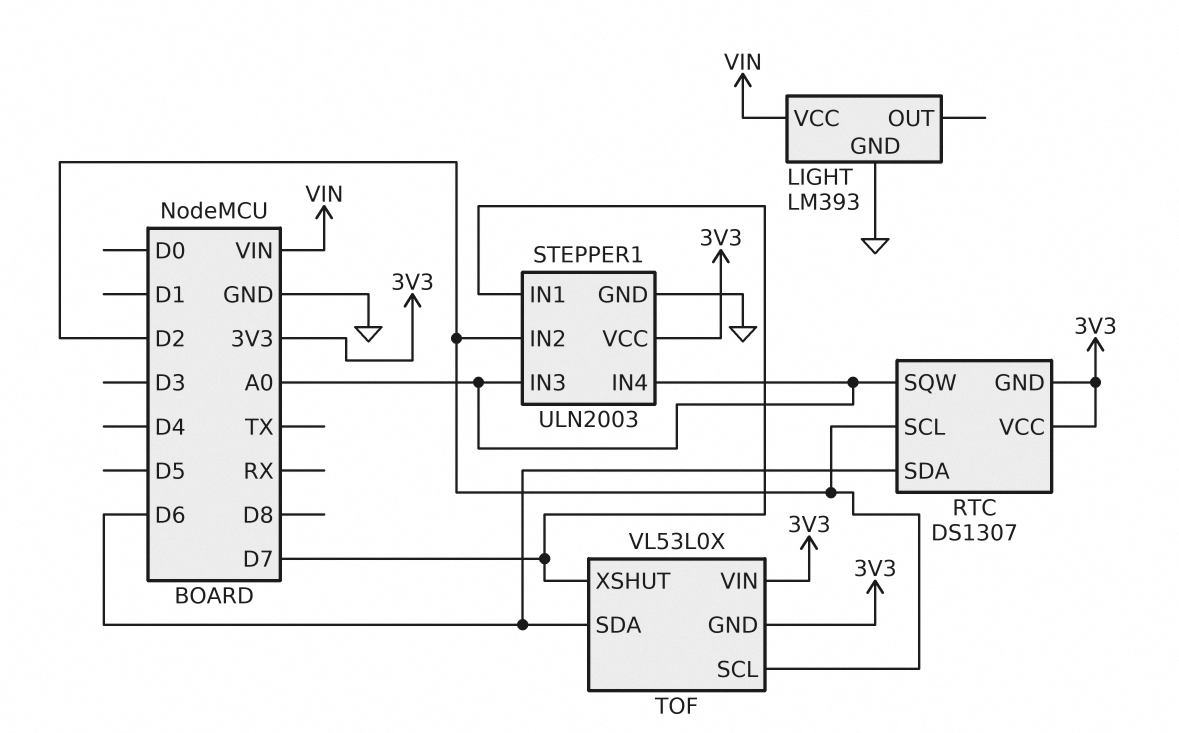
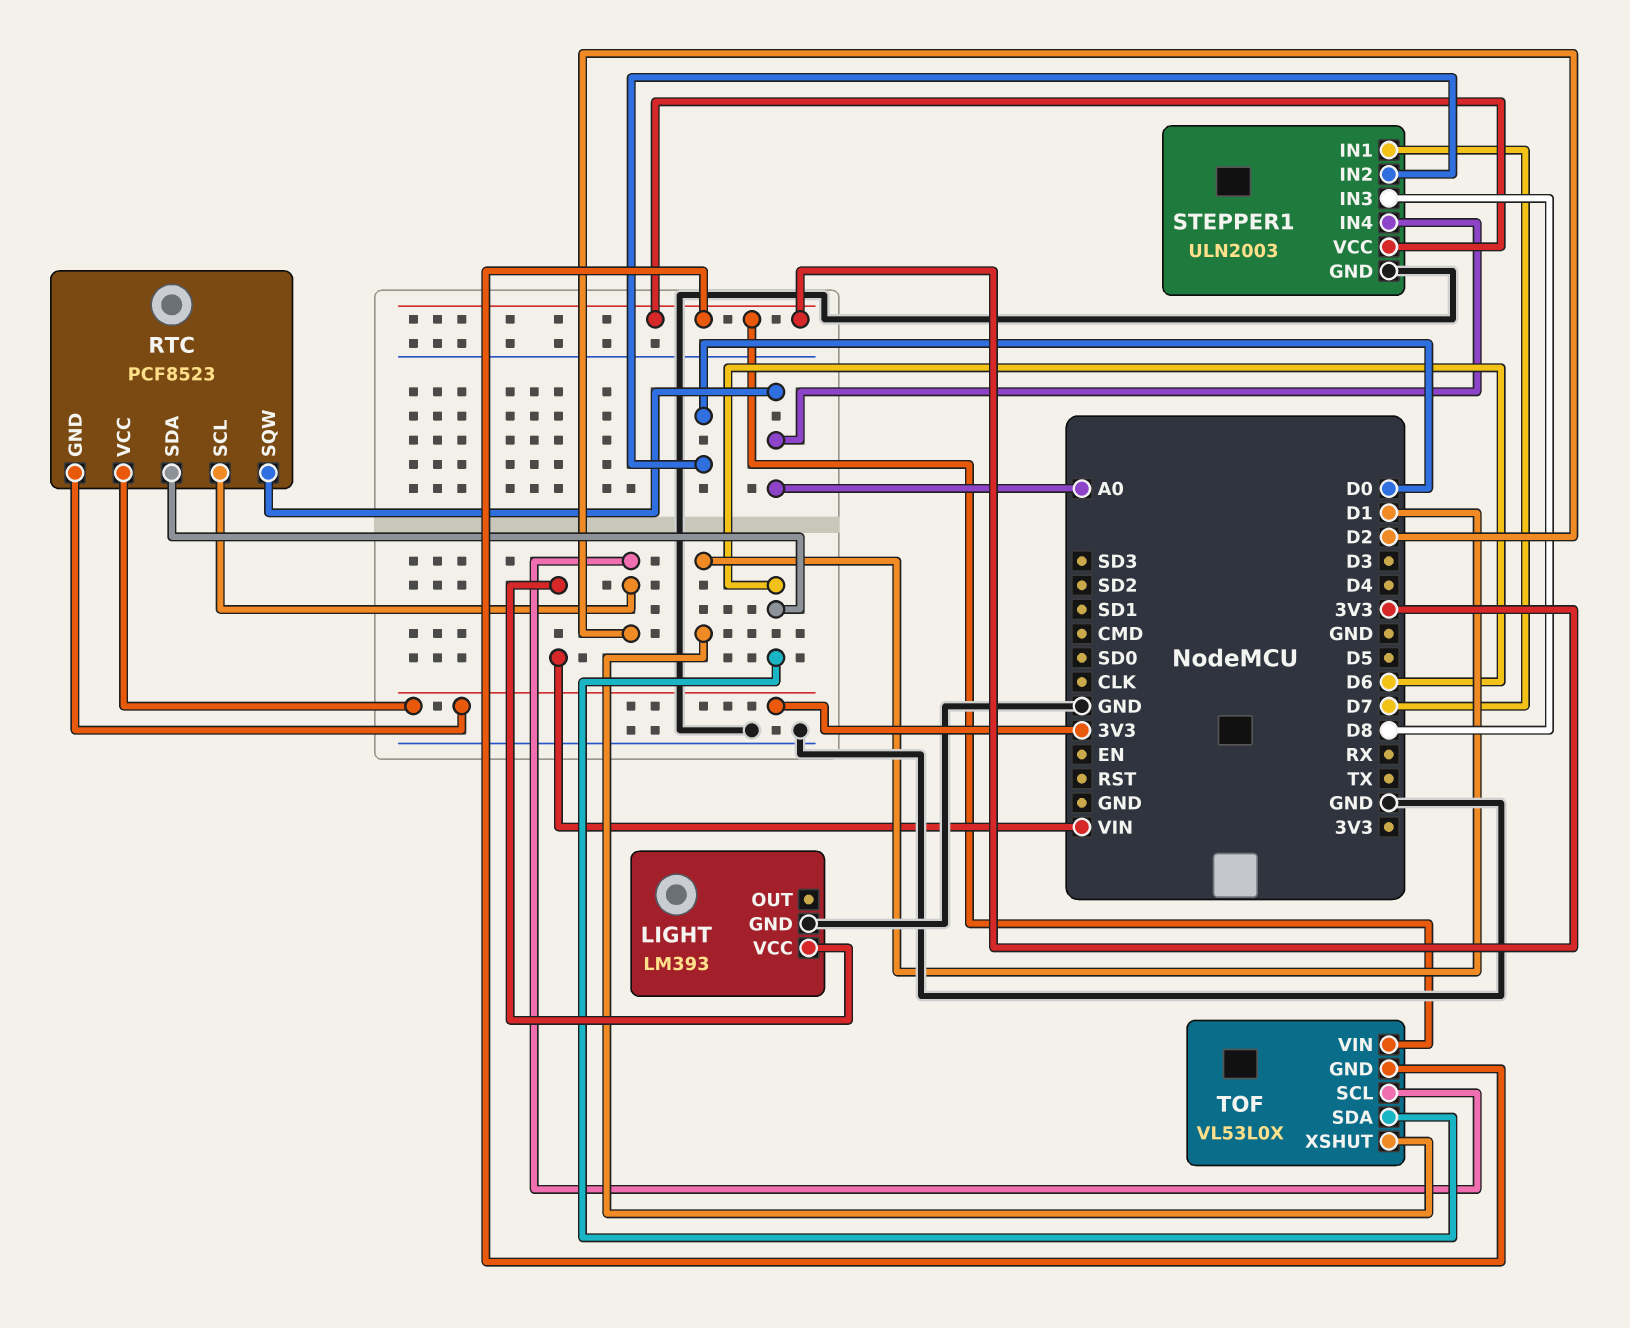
RTC: DS1307 -> PCF8523
STEPPER1 pin IN2: D2 -> D0
STEPPER1 pin IN3: A0 -> D8
TOF pin XSHUT: D7 -> D1

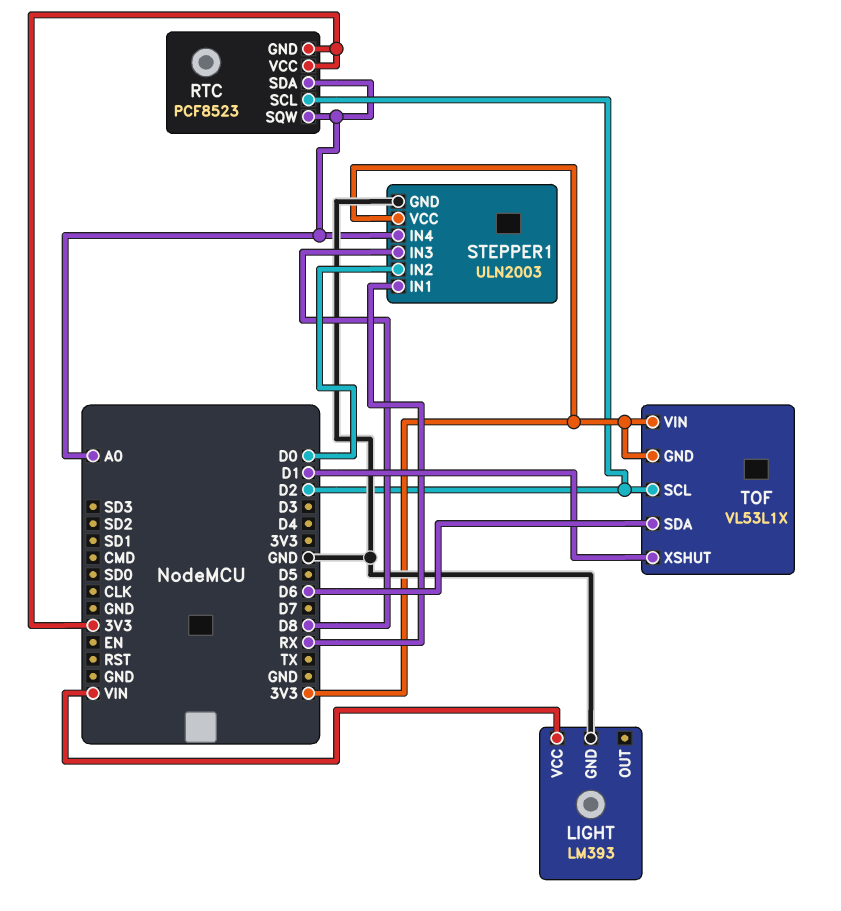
RTC pin SDA: D6 -> A0
STEPPER1 pin IN1: D7 -> RX
TOF: VL53L0X -> VL53L1X

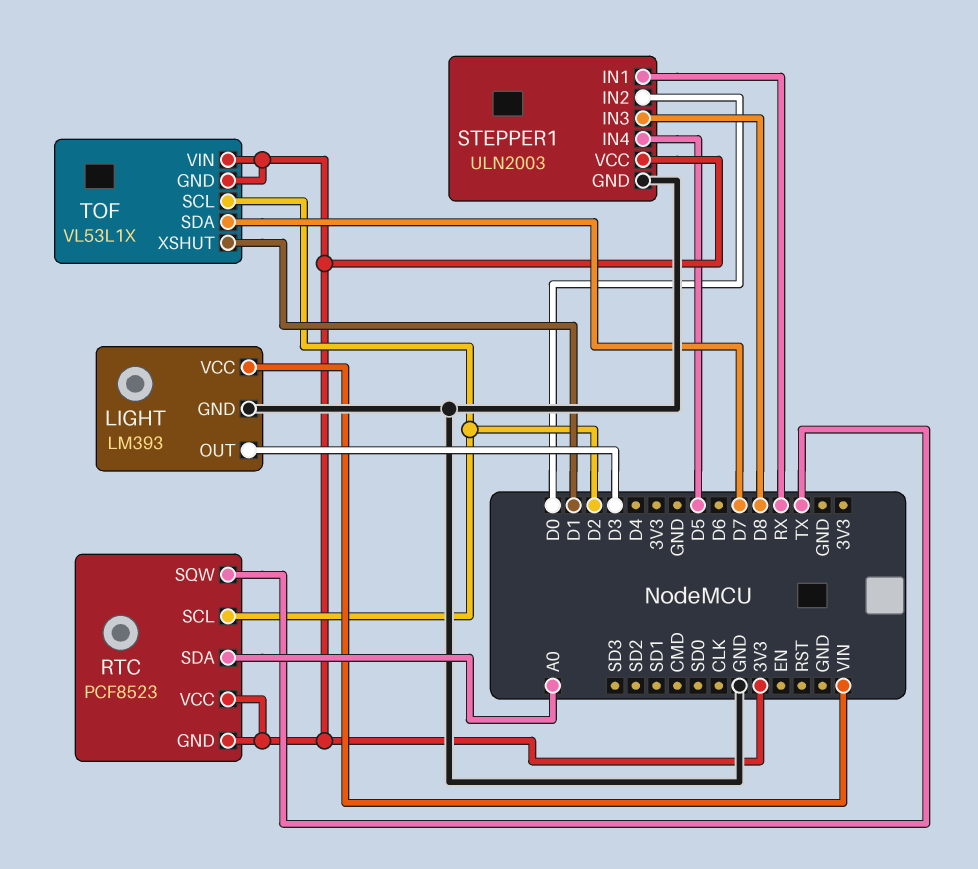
LIGHT pin OUT: none -> D3
RTC pin SQW: A0 -> TX
STEPPER1 pin IN4: A0 -> D5
TOF pin SDA: D6 -> D7

